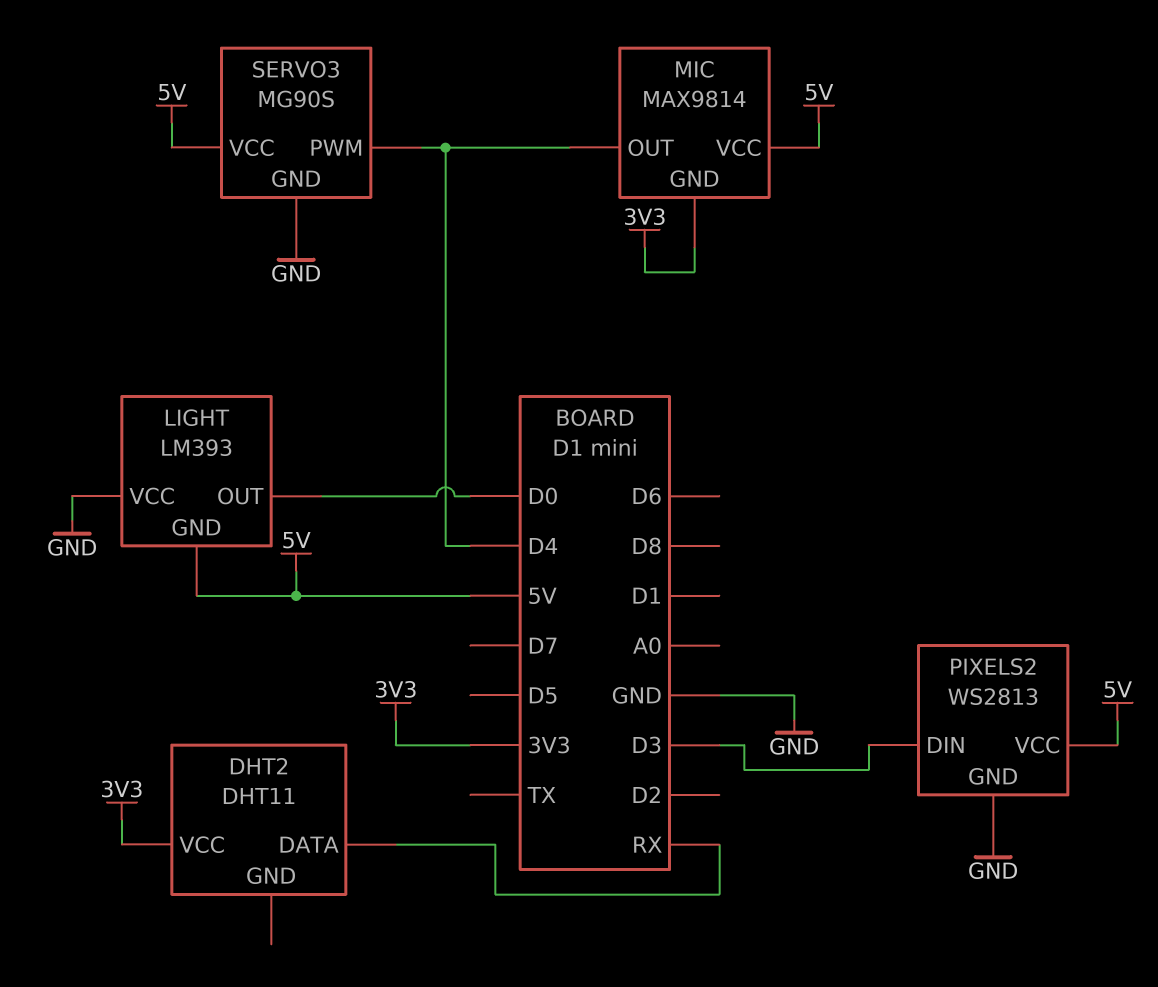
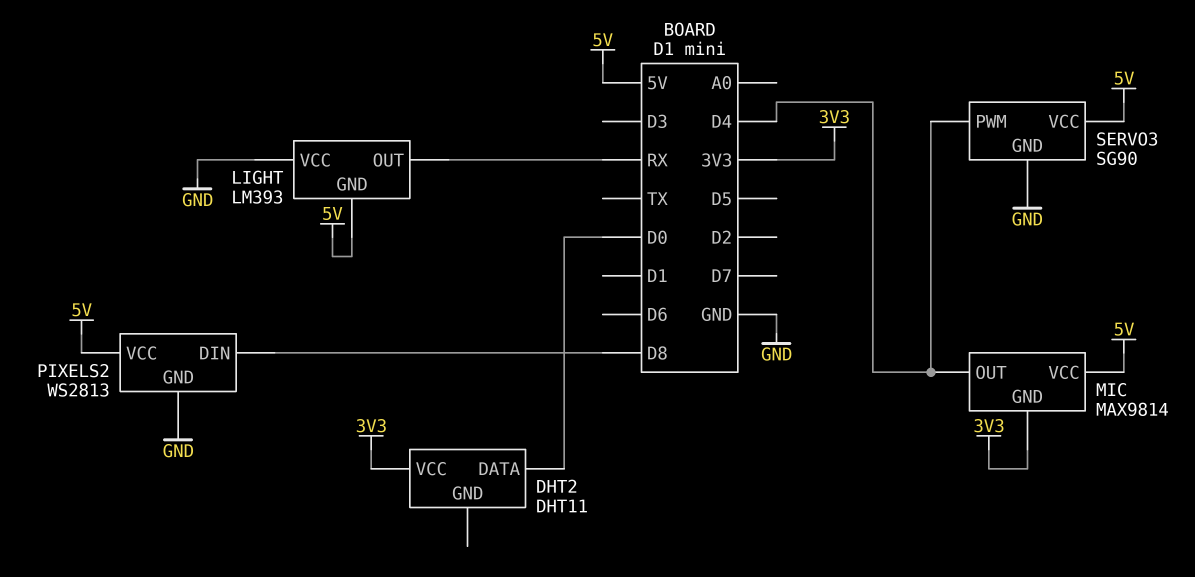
DHT2 pin DATA: RX -> D0
LIGHT pin OUT: D0 -> RX
PIXELS2 pin DIN: D3 -> D8
SERVO3: MG90S -> SG90

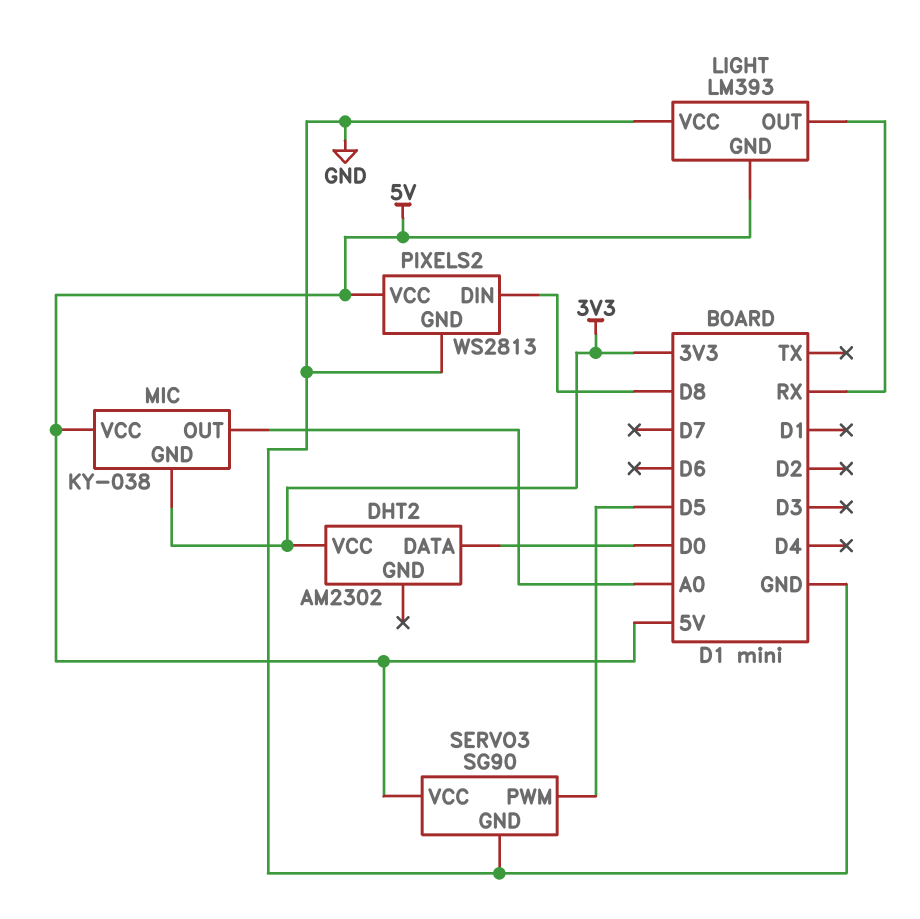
DHT2: DHT11 -> AM2302
MIC: MAX9814 -> KY-038
MIC pin OUT: D4 -> A0
SERVO3 pin PWM: D4 -> D5

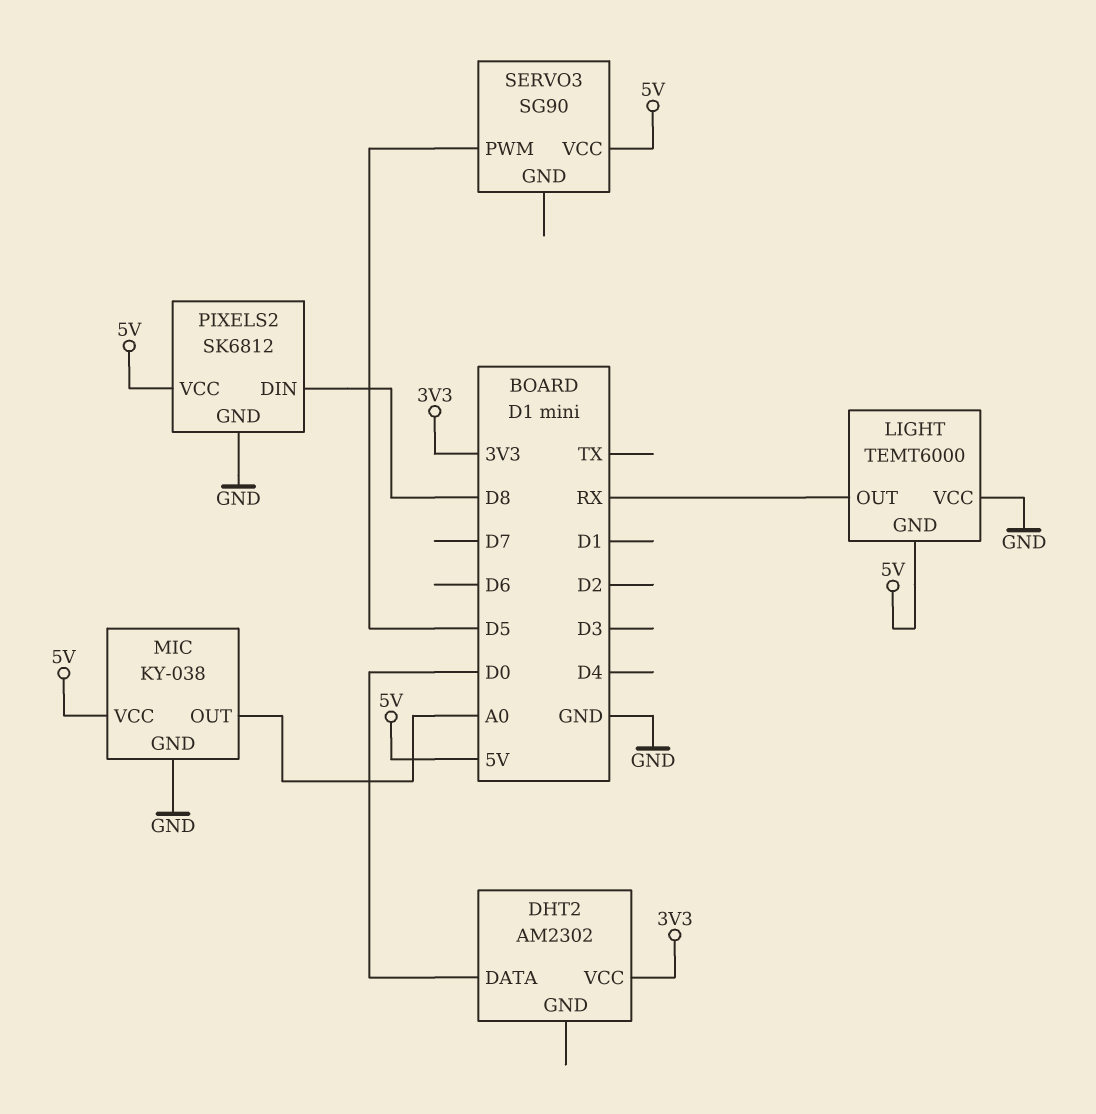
LIGHT: LM393 -> TEMT6000
MIC pin GND: 3V3 -> GND
PIXELS2: WS2813 -> SK6812
SERVO3 pin GND: GND -> none

